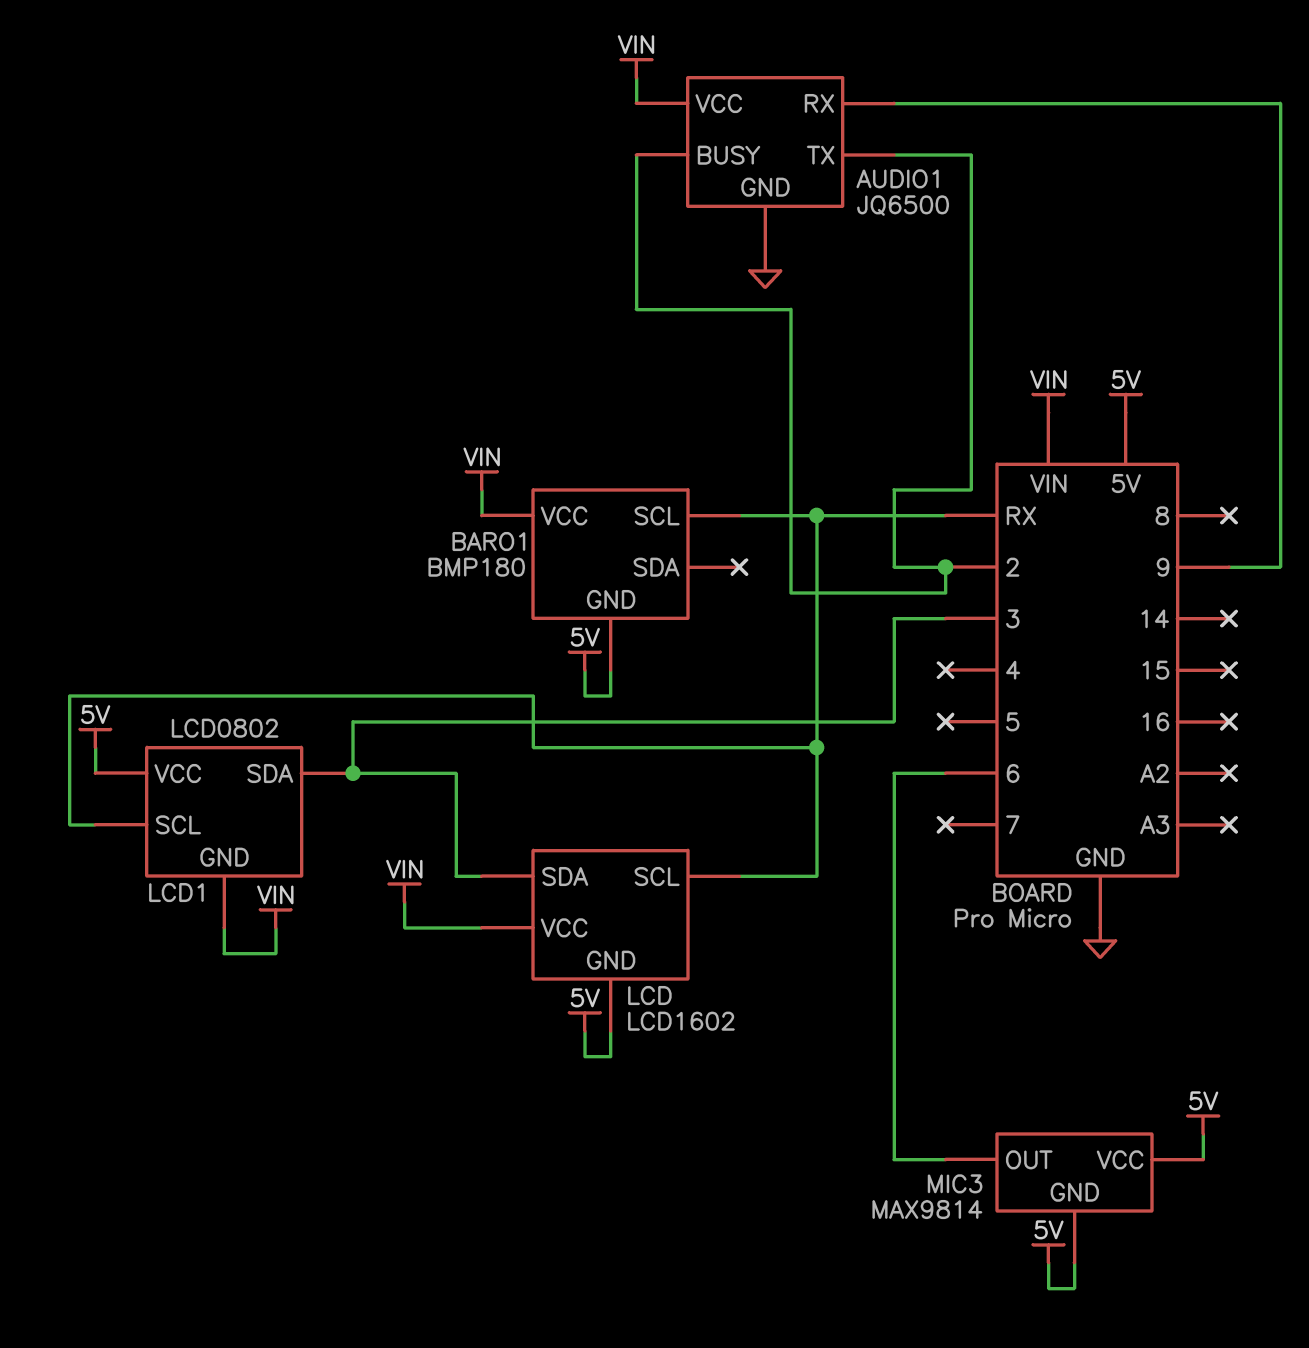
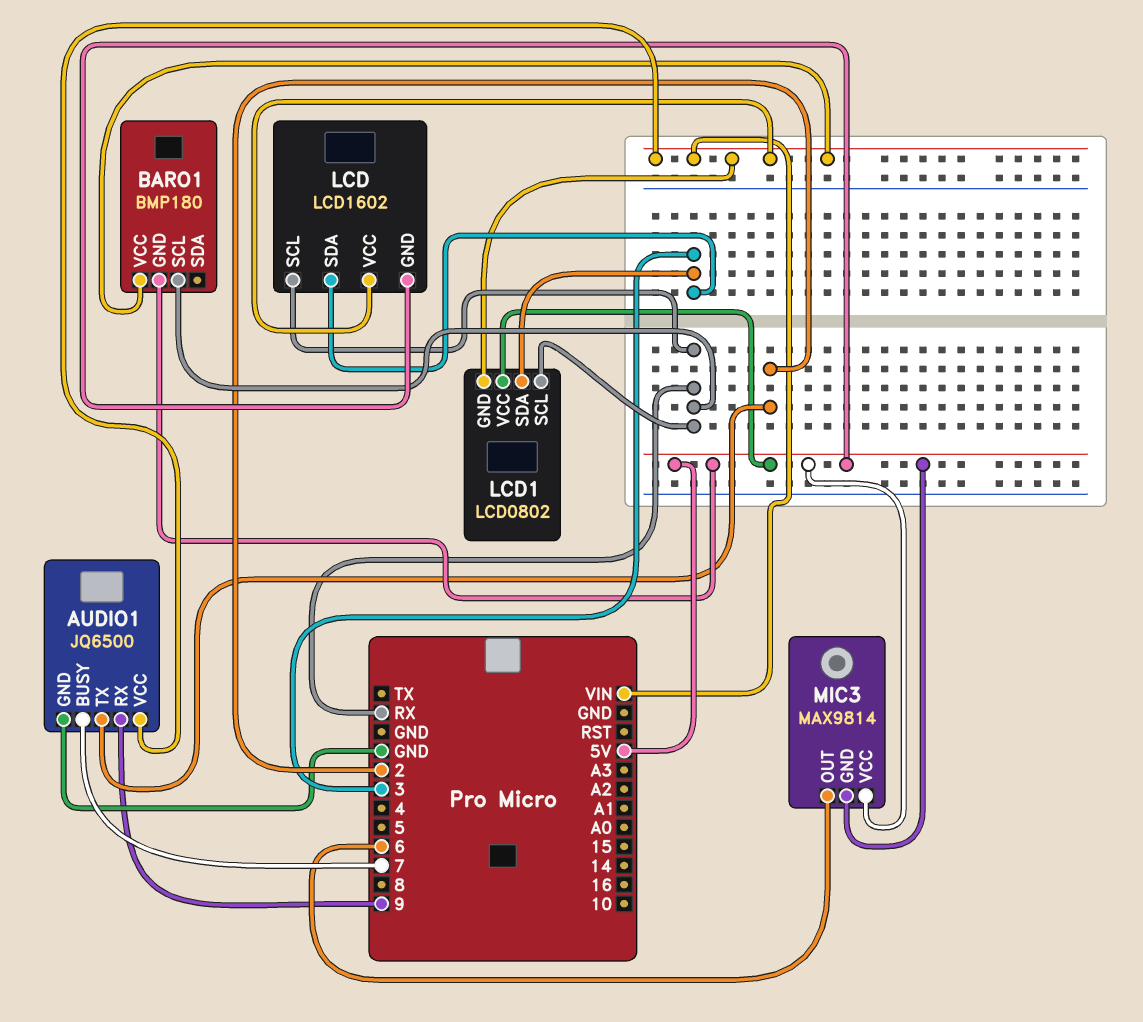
AUDIO1 pin BUSY: 2 -> 7

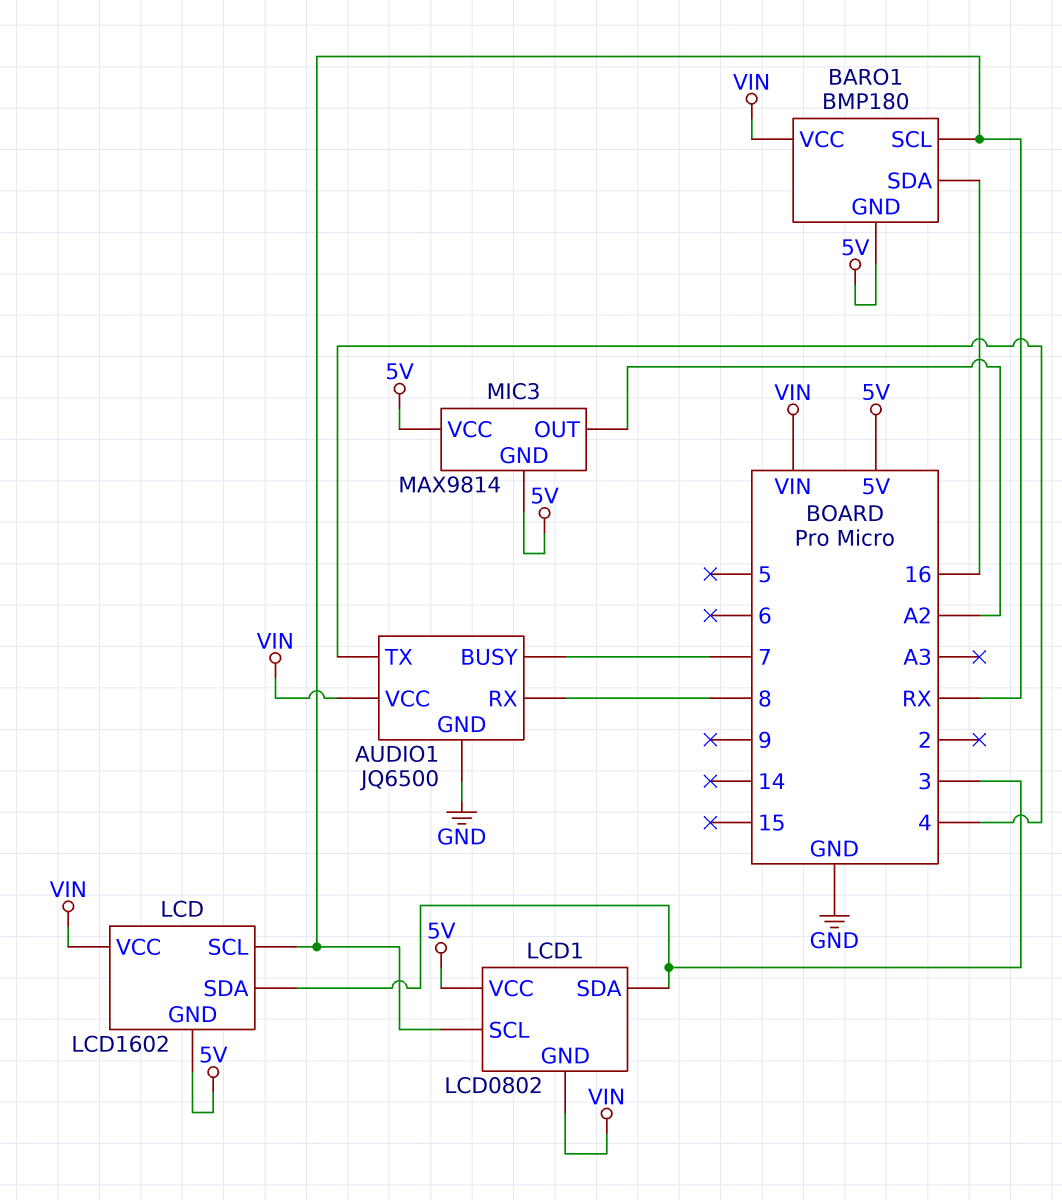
AUDIO1 pin RX: 9 -> 8
AUDIO1 pin TX: 2 -> 4
BARO1 pin SDA: none -> 16
MIC3 pin OUT: 6 -> A2

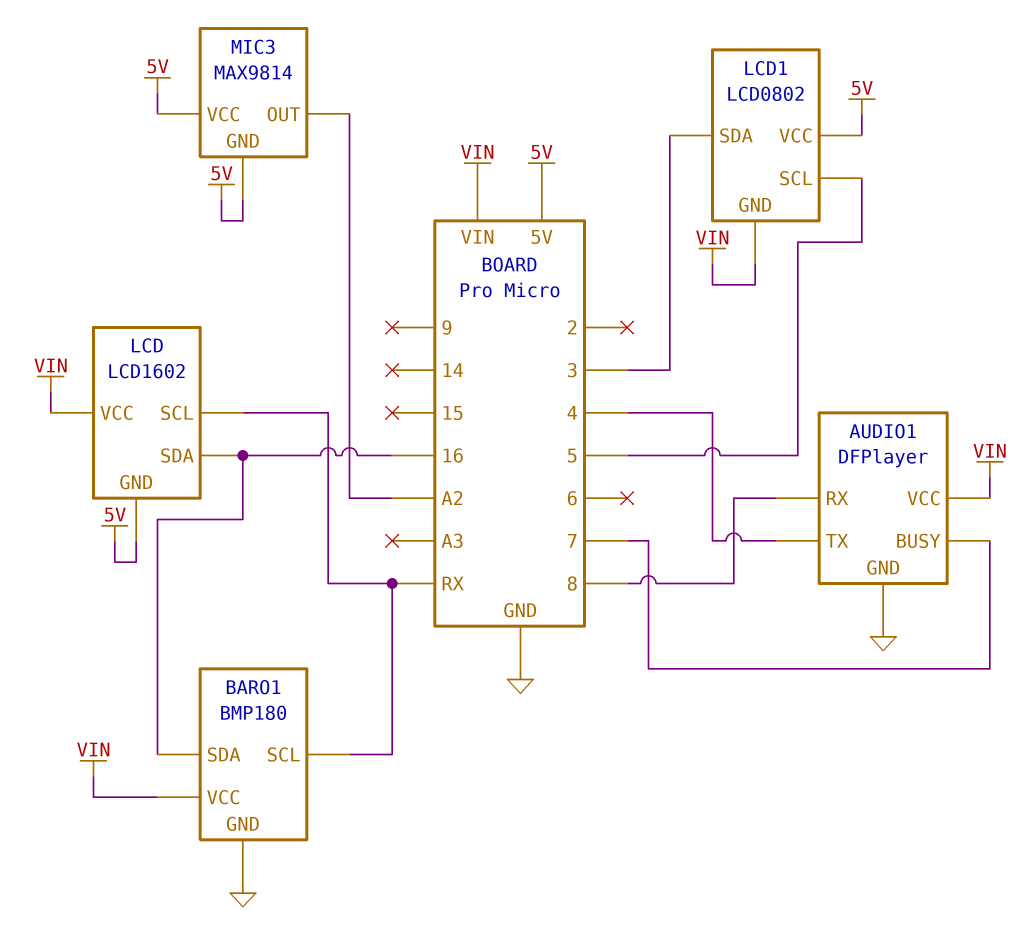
AUDIO1: JQ6500 -> DFPlayer
BARO1 pin GND: 5V -> GND
LCD pin SDA: 3 -> 16
LCD1 pin SCL: RX -> 5

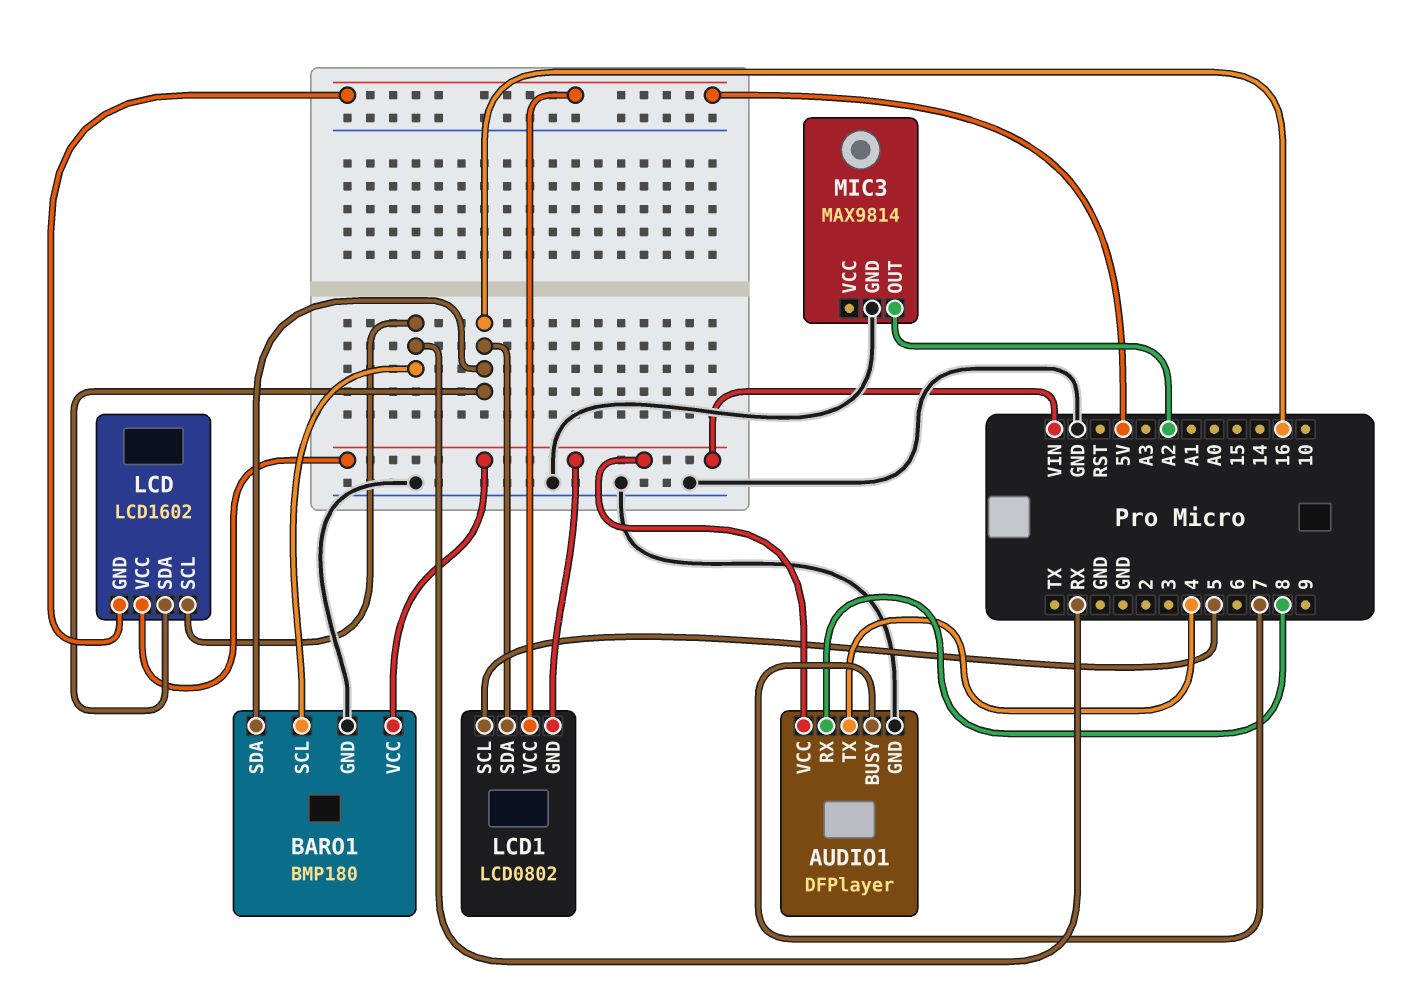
LCD1 pin SDA: 3 -> 16
MIC3 pin GND: 5V -> GND
MIC3 pin VCC: 5V -> none

